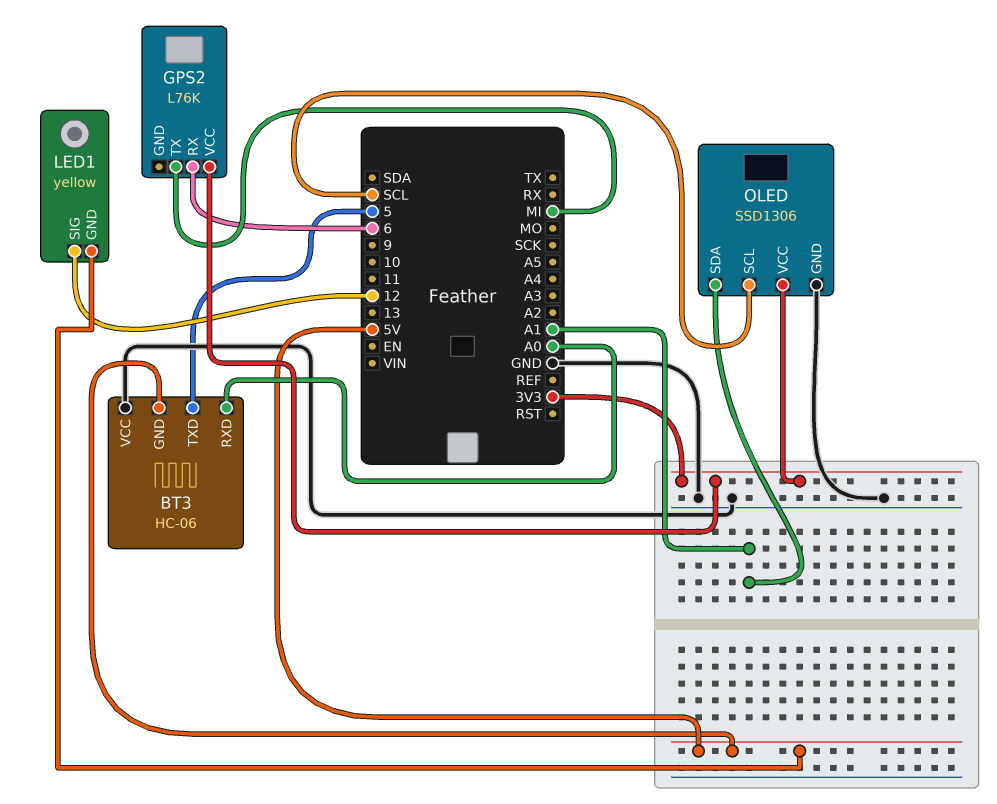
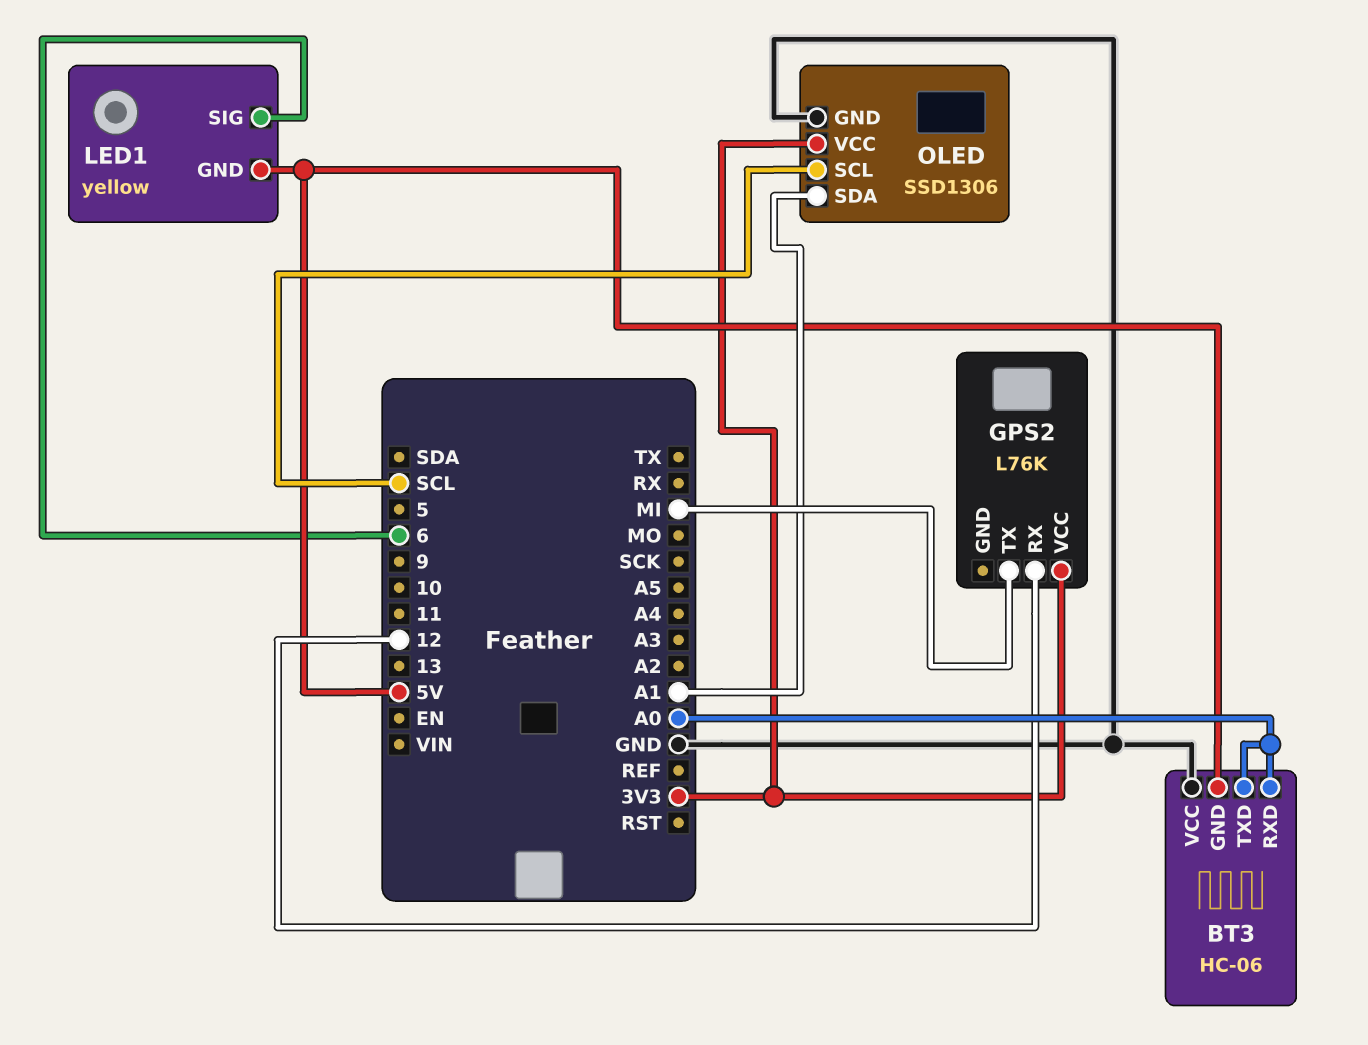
BT3 pin TXD: 5 -> A0
GPS2 pin RX: 6 -> 12
LED1 pin SIG: 12 -> 6

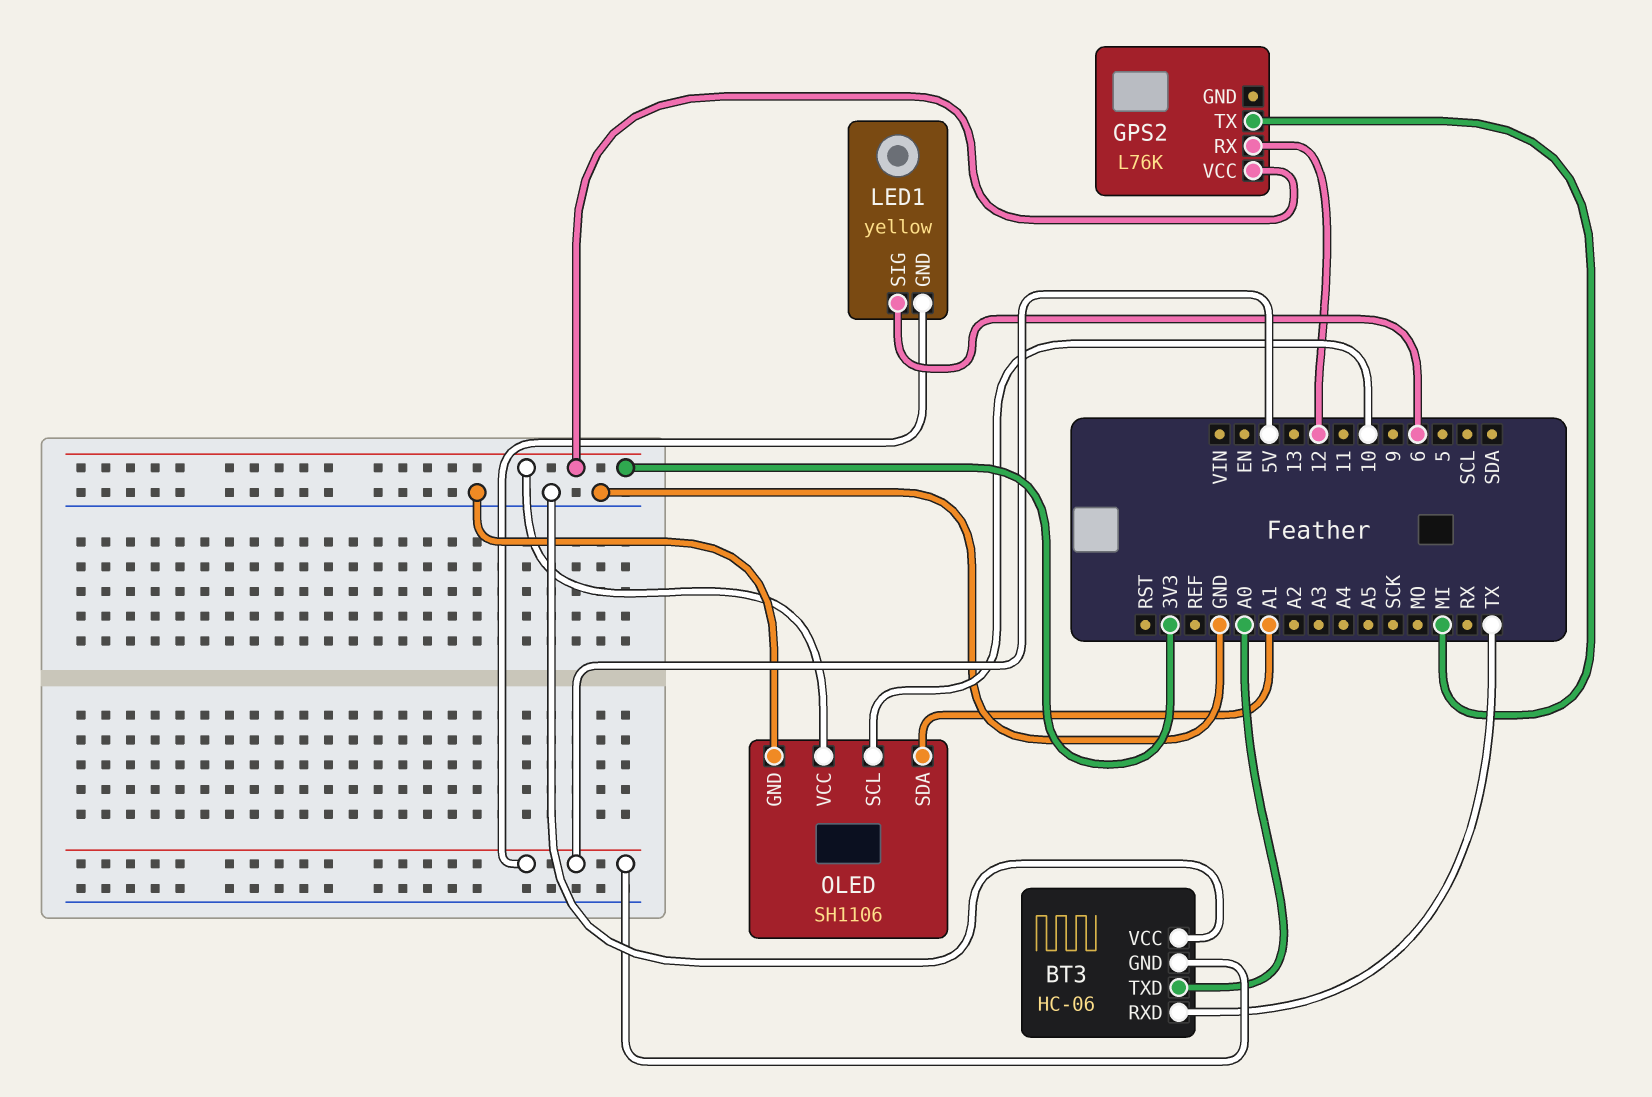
BT3 pin RXD: A0 -> TX
OLED: SSD1306 -> SH1106
OLED pin SCL: SCL -> 10

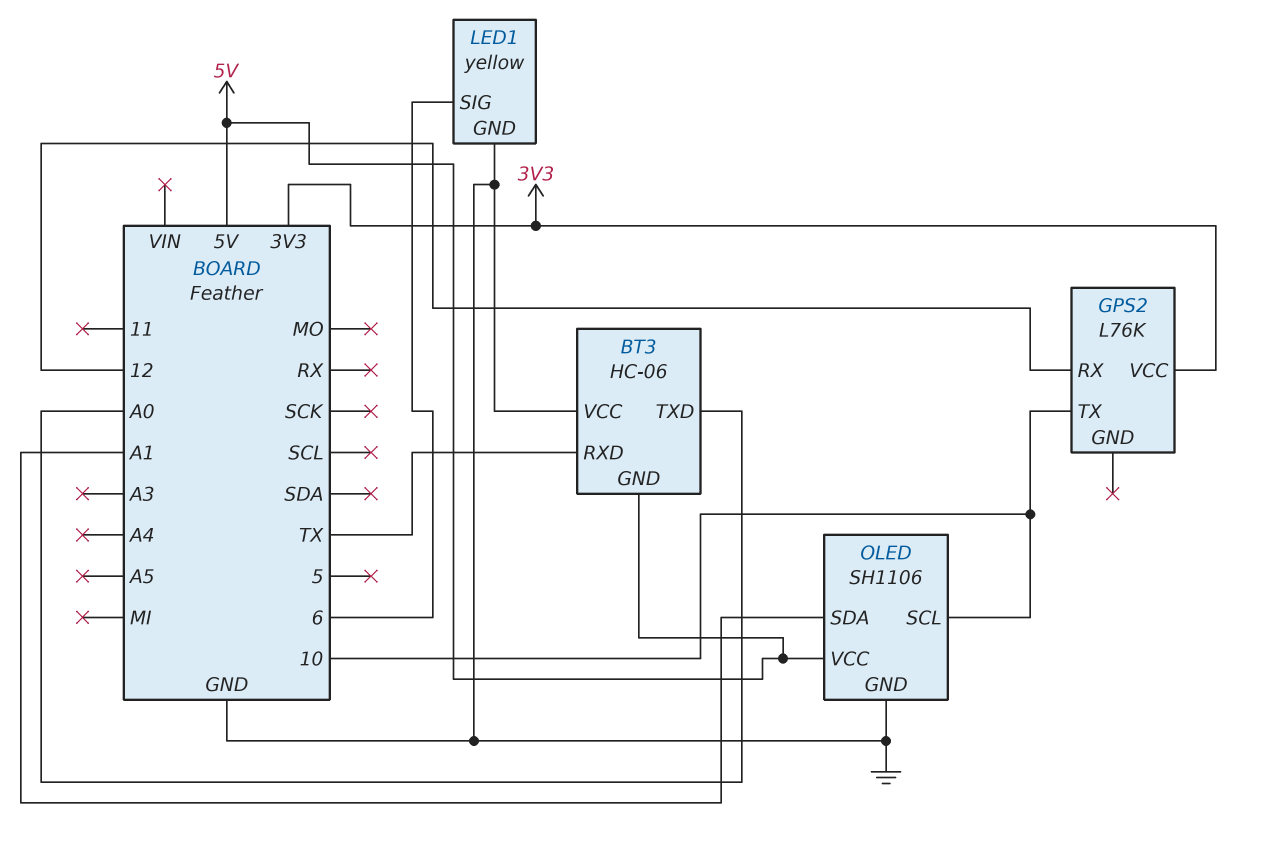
GPS2 pin TX: MI -> 10
LED1 pin GND: 5V -> GND
OLED pin VCC: 3V3 -> 5V

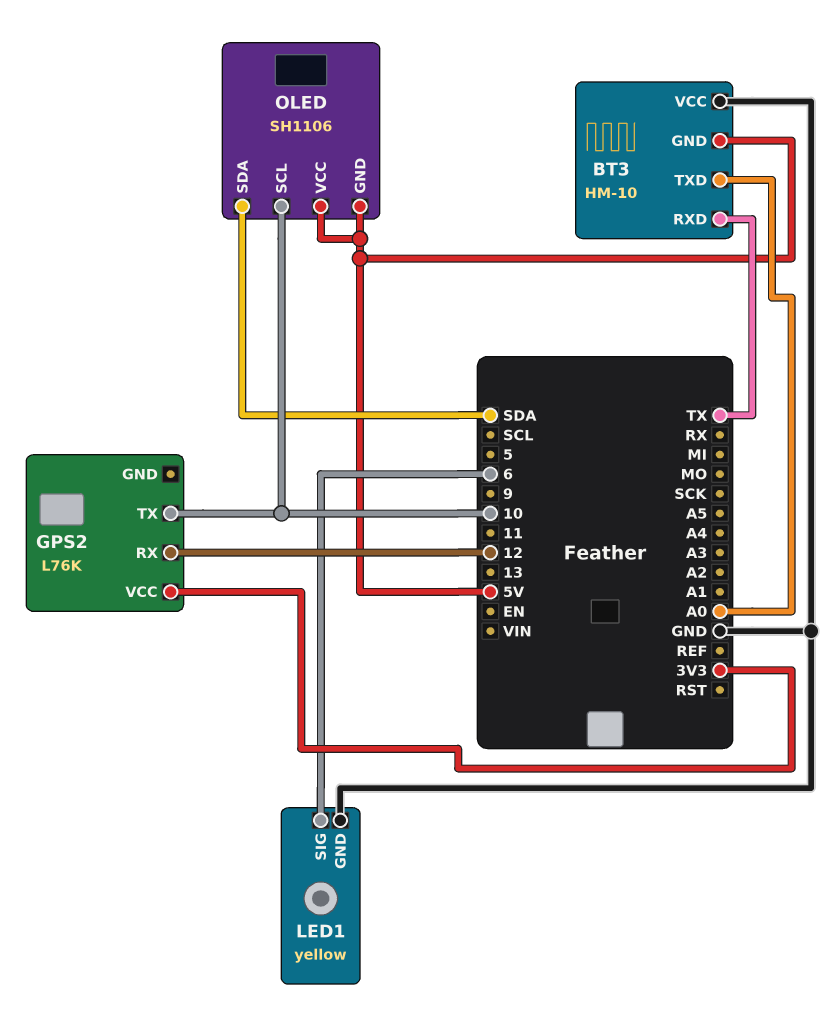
BT3: HC-06 -> HM-10
OLED pin GND: GND -> 5V
OLED pin SDA: A1 -> SDA

